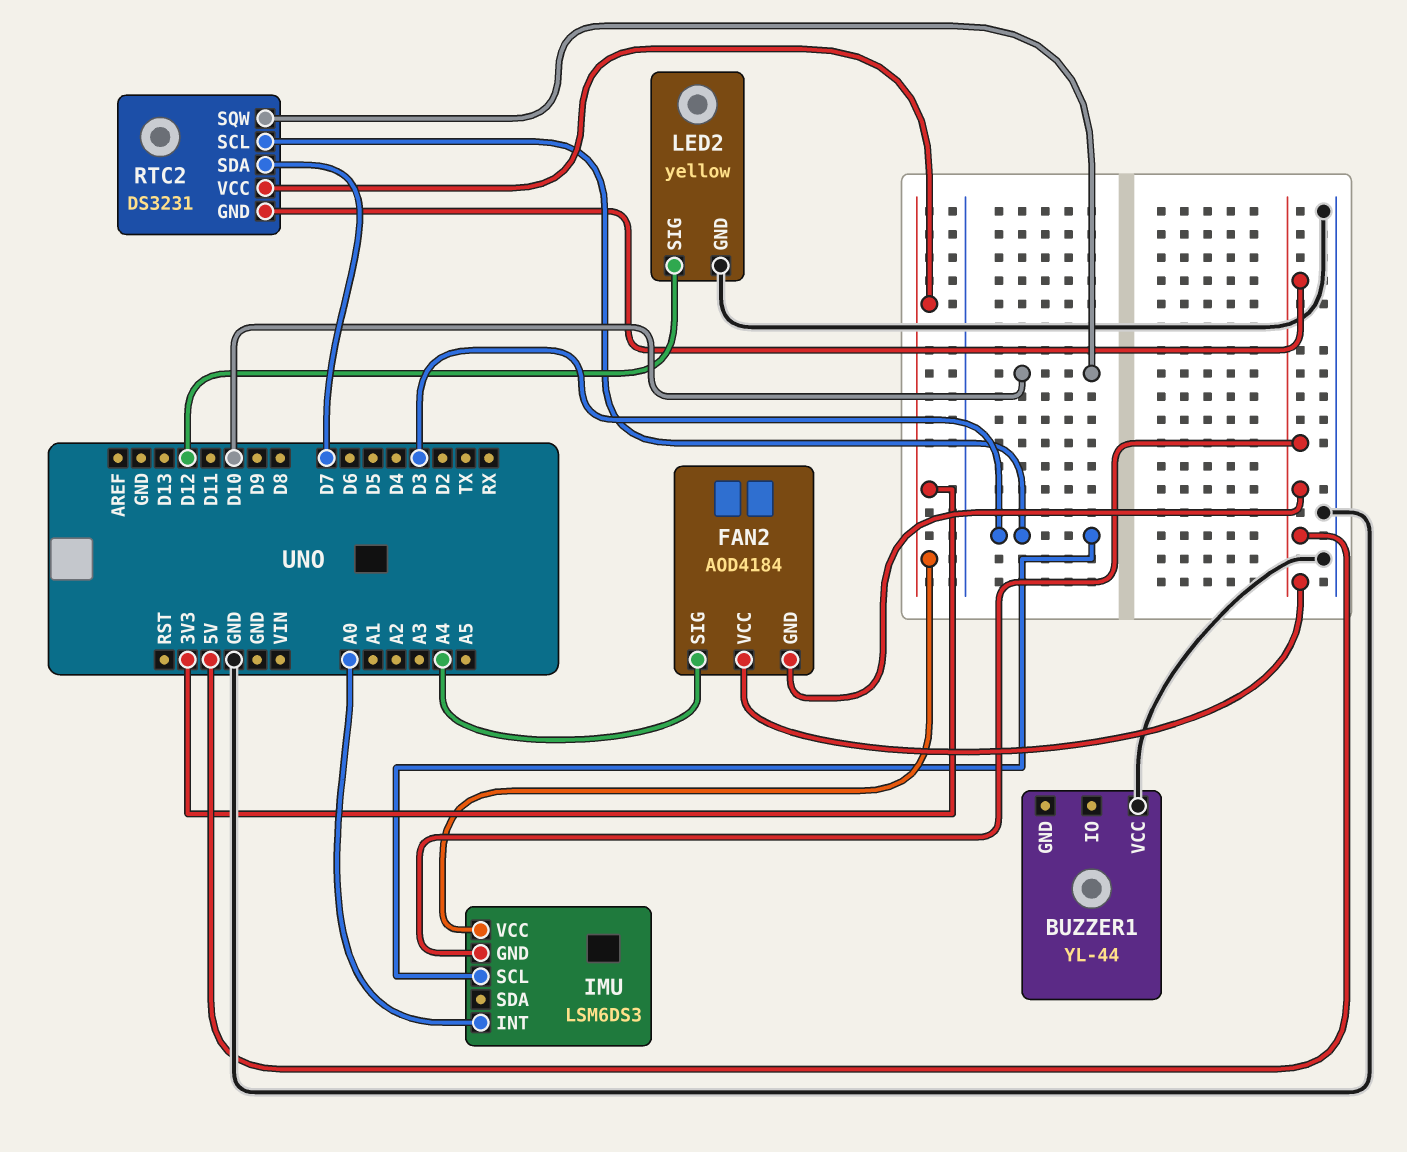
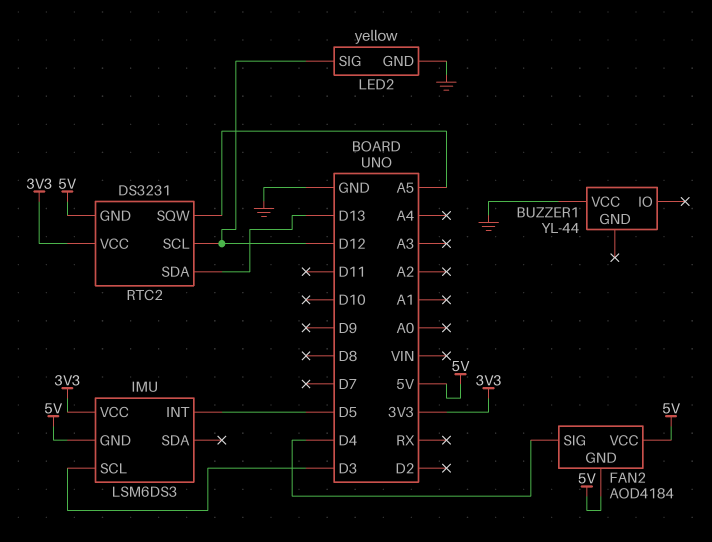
FAN2 pin SIG: A4 -> D4
IMU pin INT: A0 -> D5
RTC2 pin SCL: D3 -> D12
RTC2 pin SDA: D7 -> D13
RTC2 pin SQW: D10 -> A5

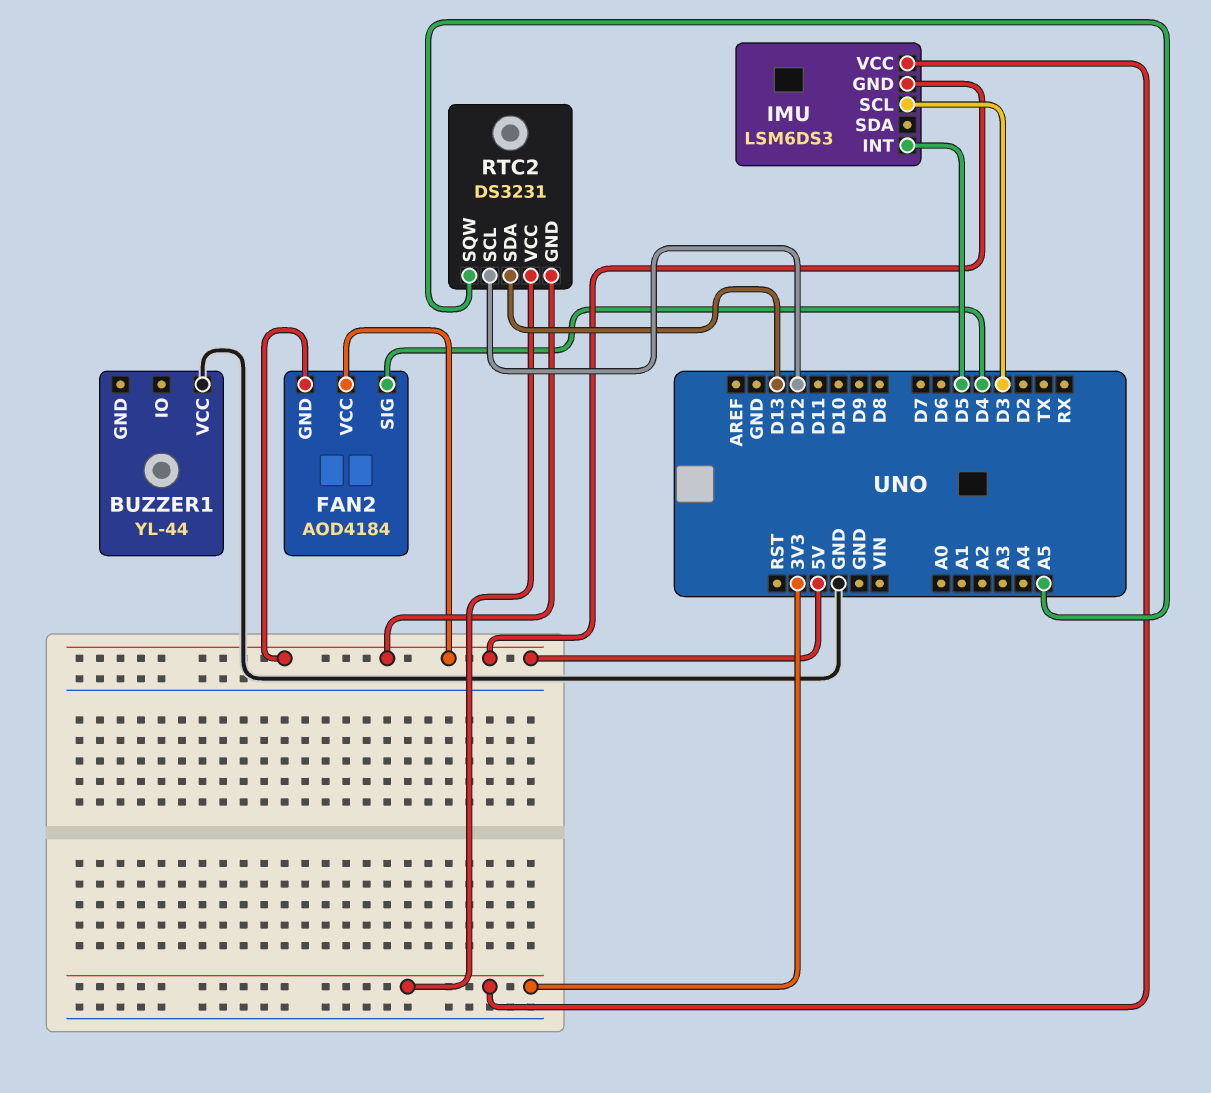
LED2: yellow -> none
LED2 pin GND: GND -> none
LED2 pin SIG: D12 -> none

